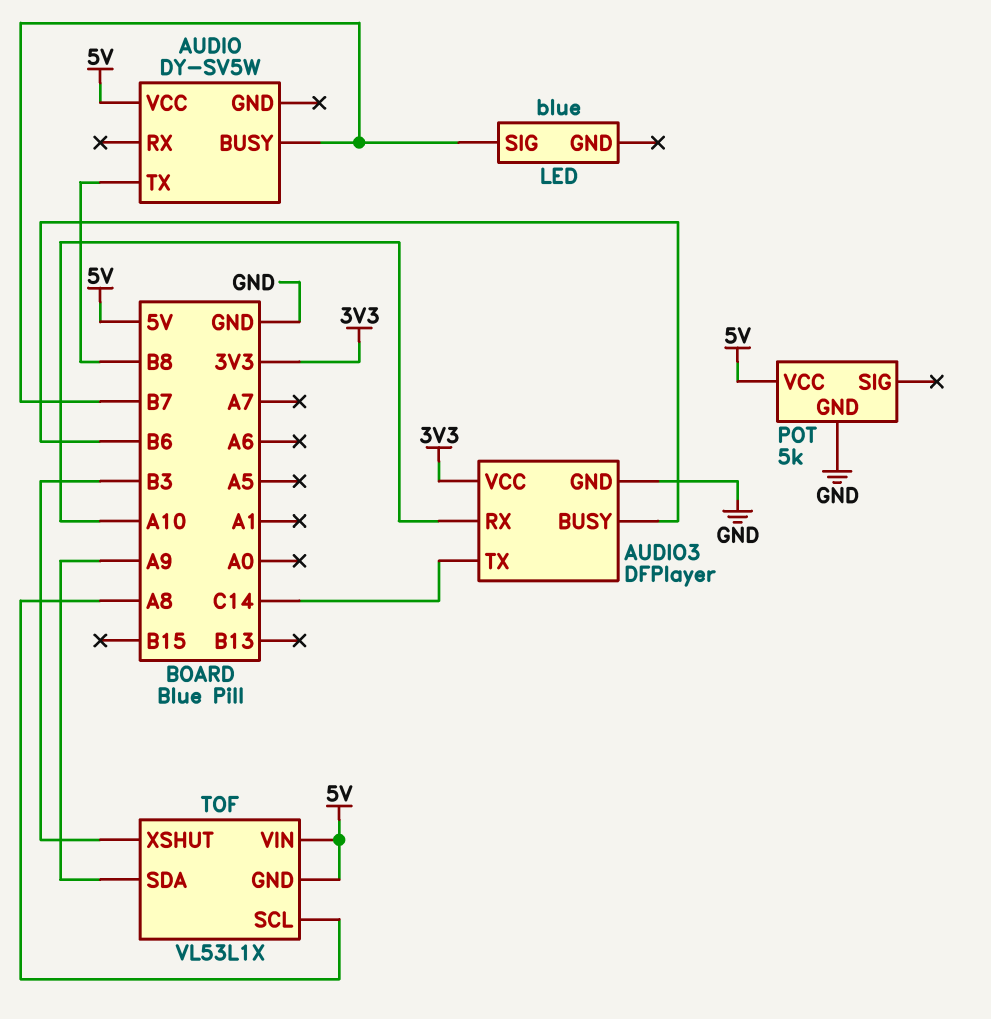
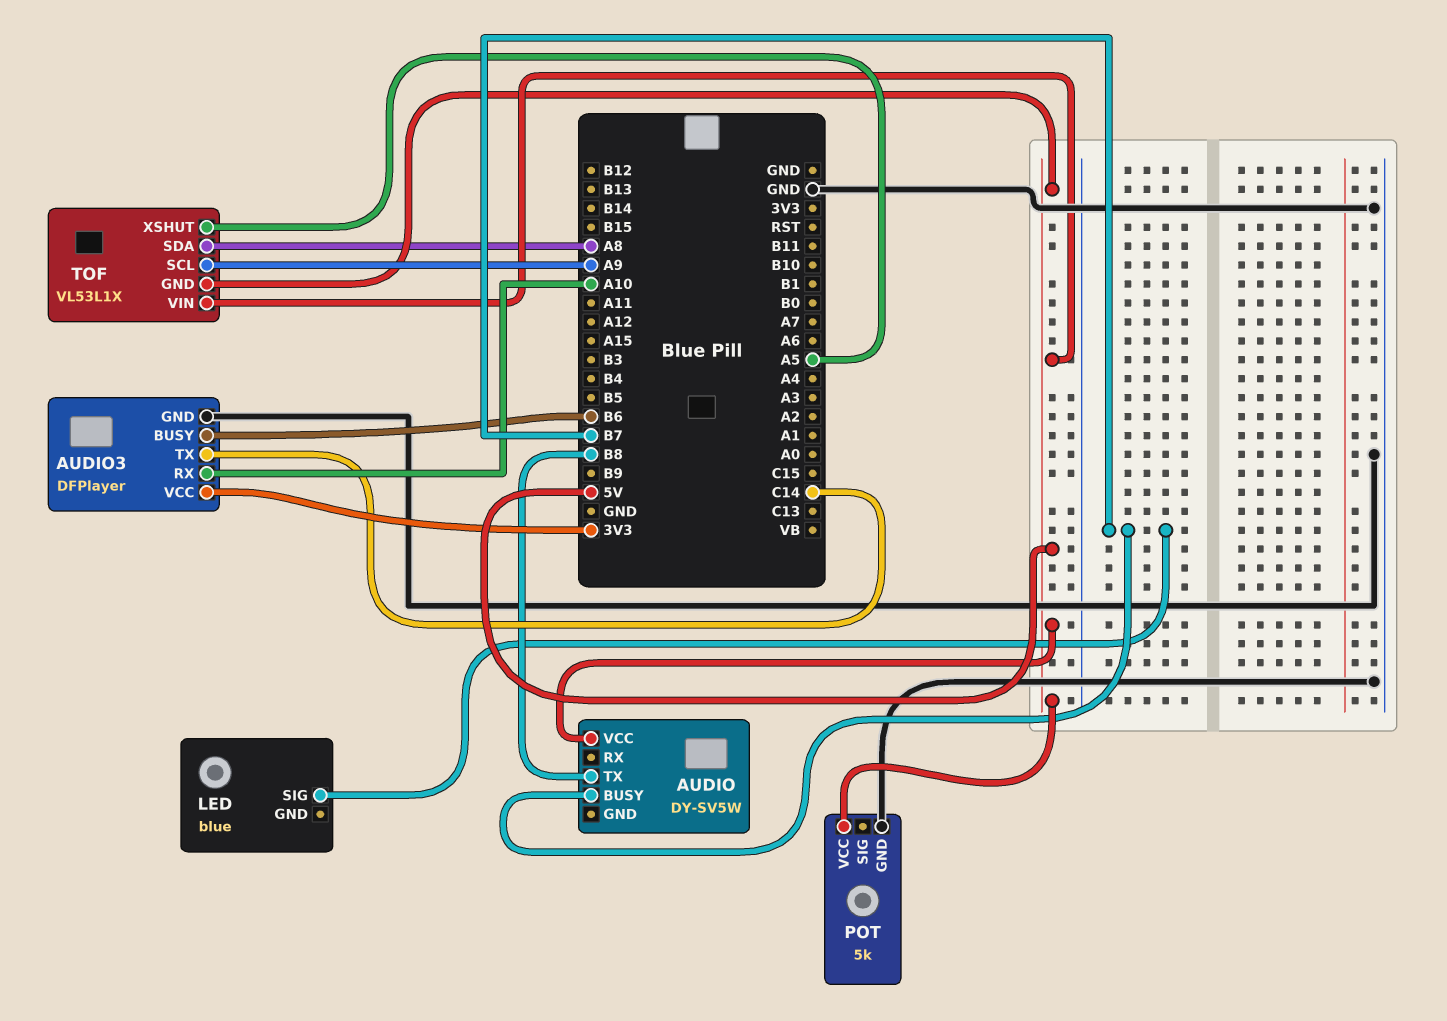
TOF pin SCL: A8 -> A9
TOF pin SDA: A9 -> A8
TOF pin XSHUT: B3 -> A5

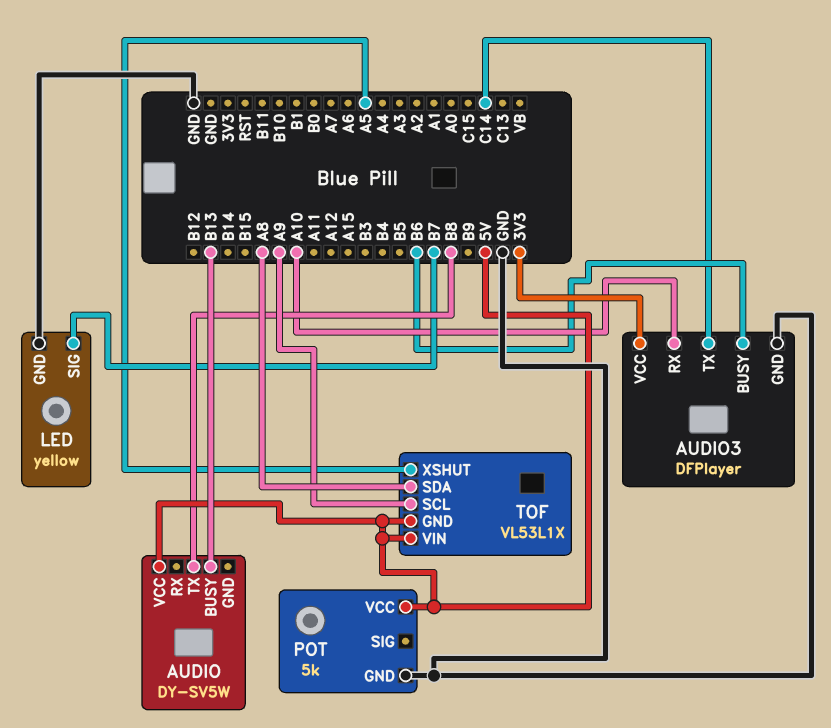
AUDIO pin BUSY: B7 -> B13
LED: blue -> yellow
LED pin GND: none -> GND

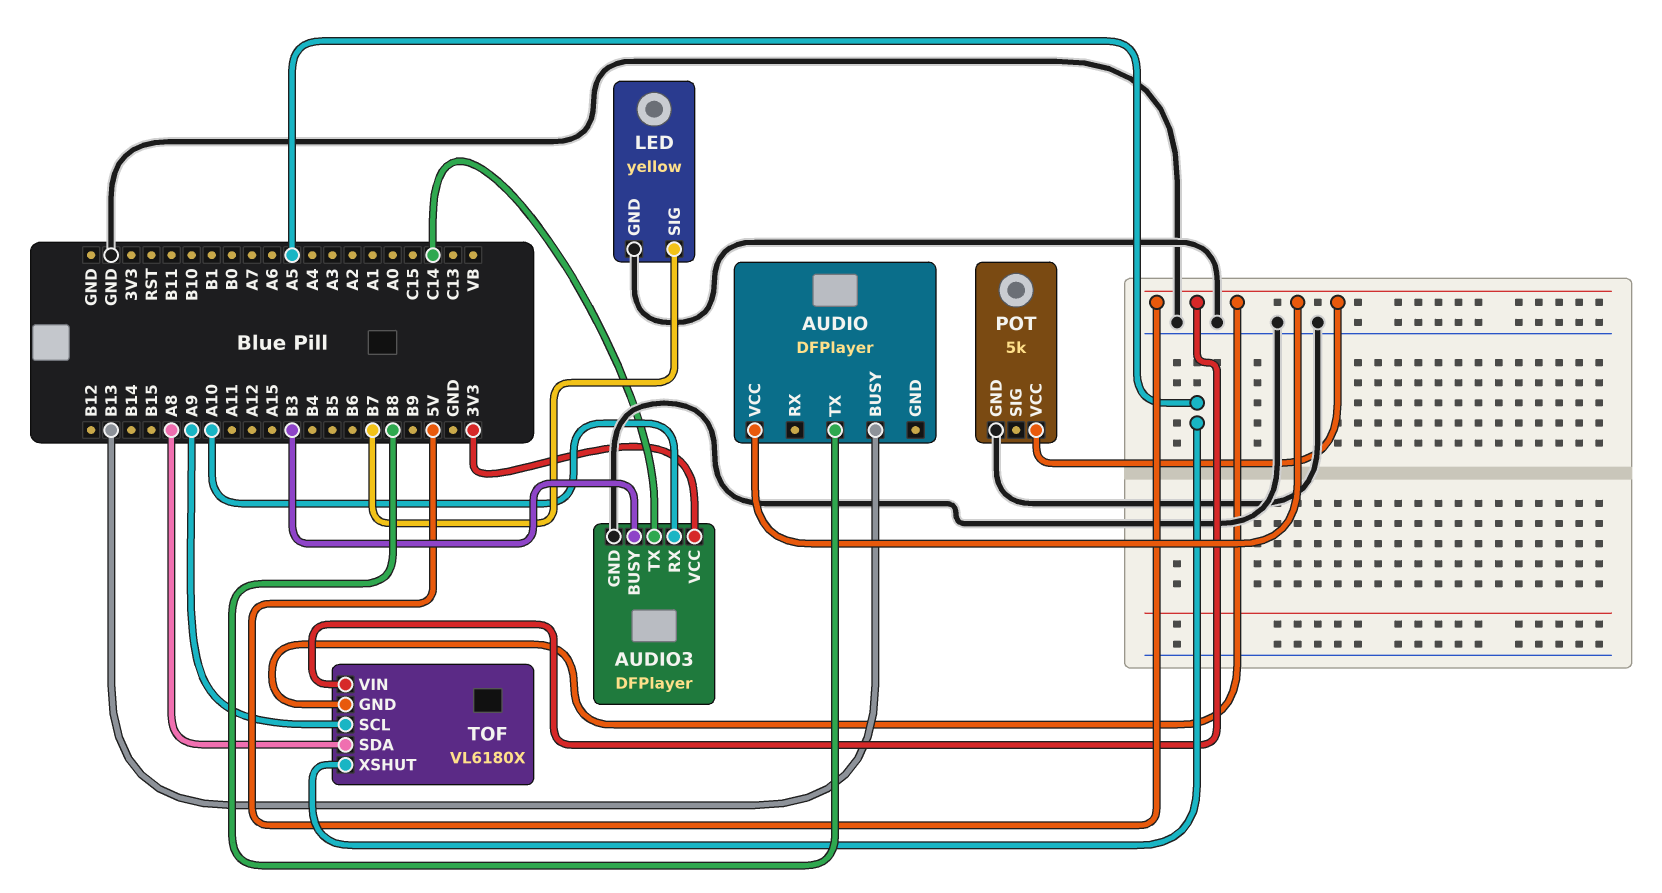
AUDIO: DY-SV5W -> DFPlayer
AUDIO3 pin BUSY: B6 -> B3
TOF: VL53L1X -> VL6180X

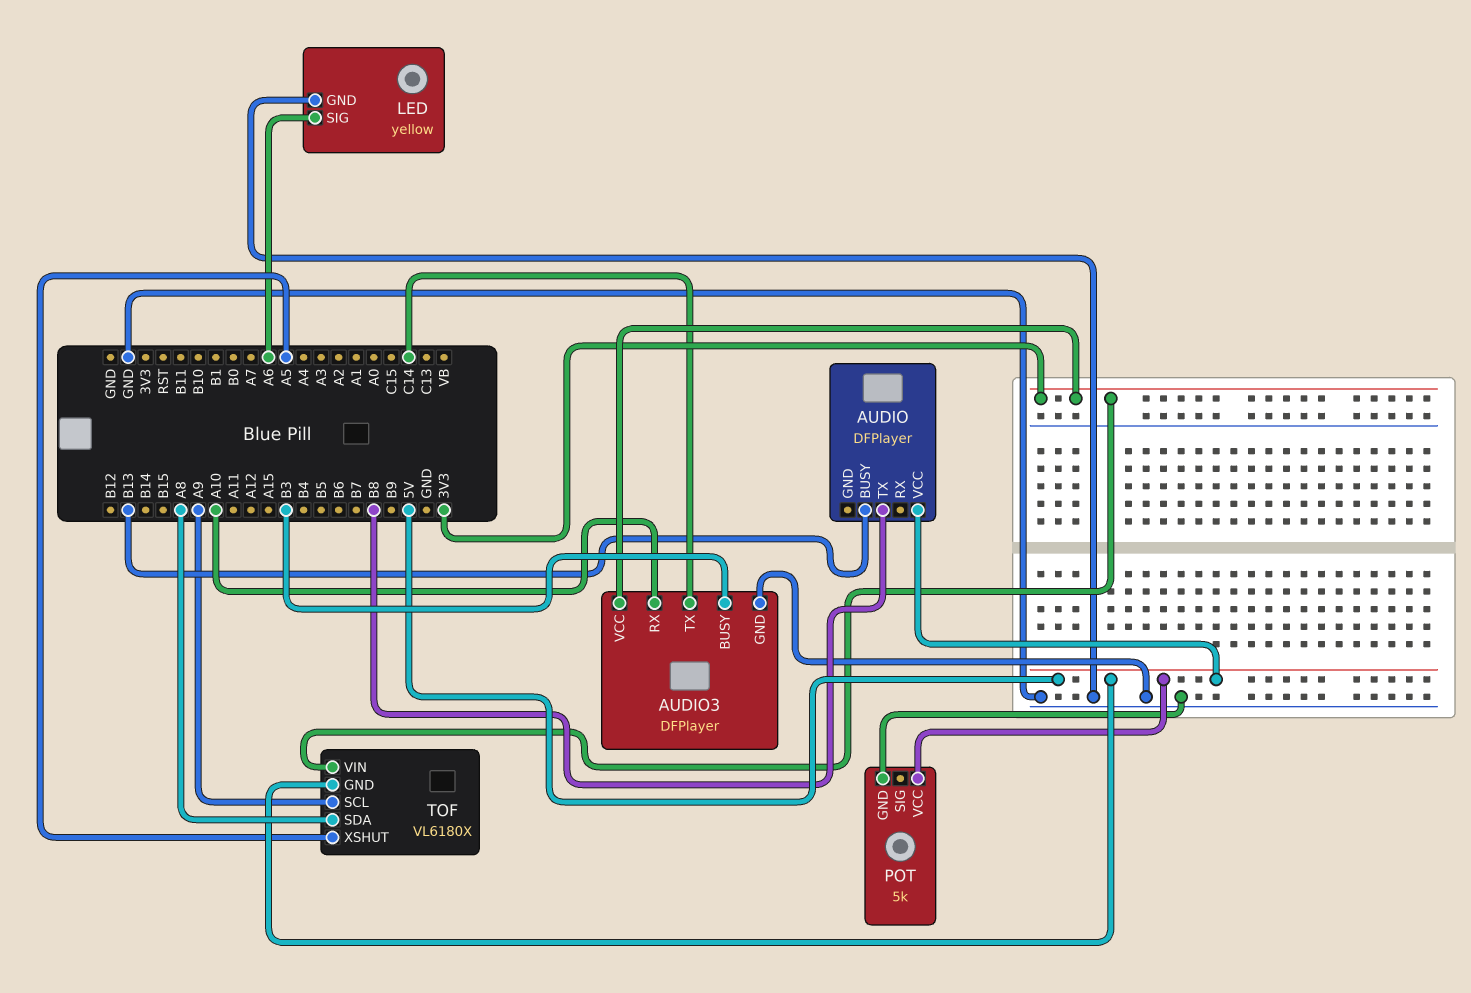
LED pin SIG: B7 -> A6
TOF pin VIN: 5V -> 3V3

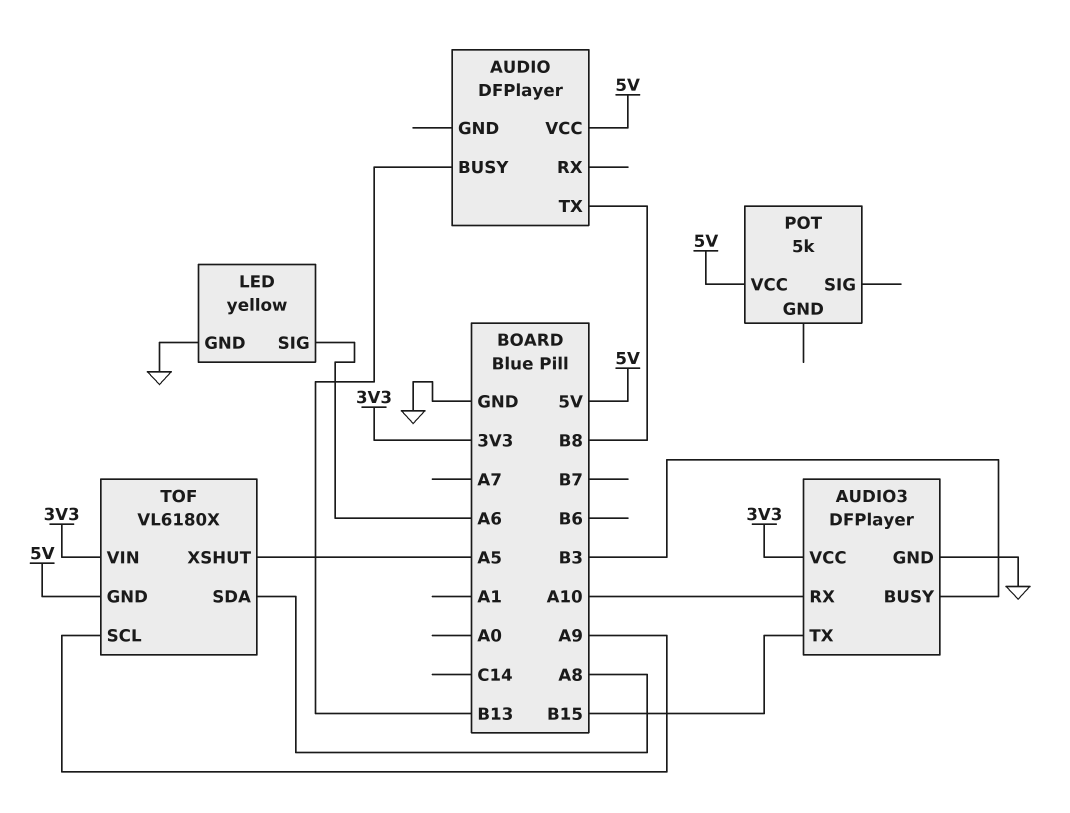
AUDIO3 pin TX: C14 -> B15
POT pin GND: GND -> none

